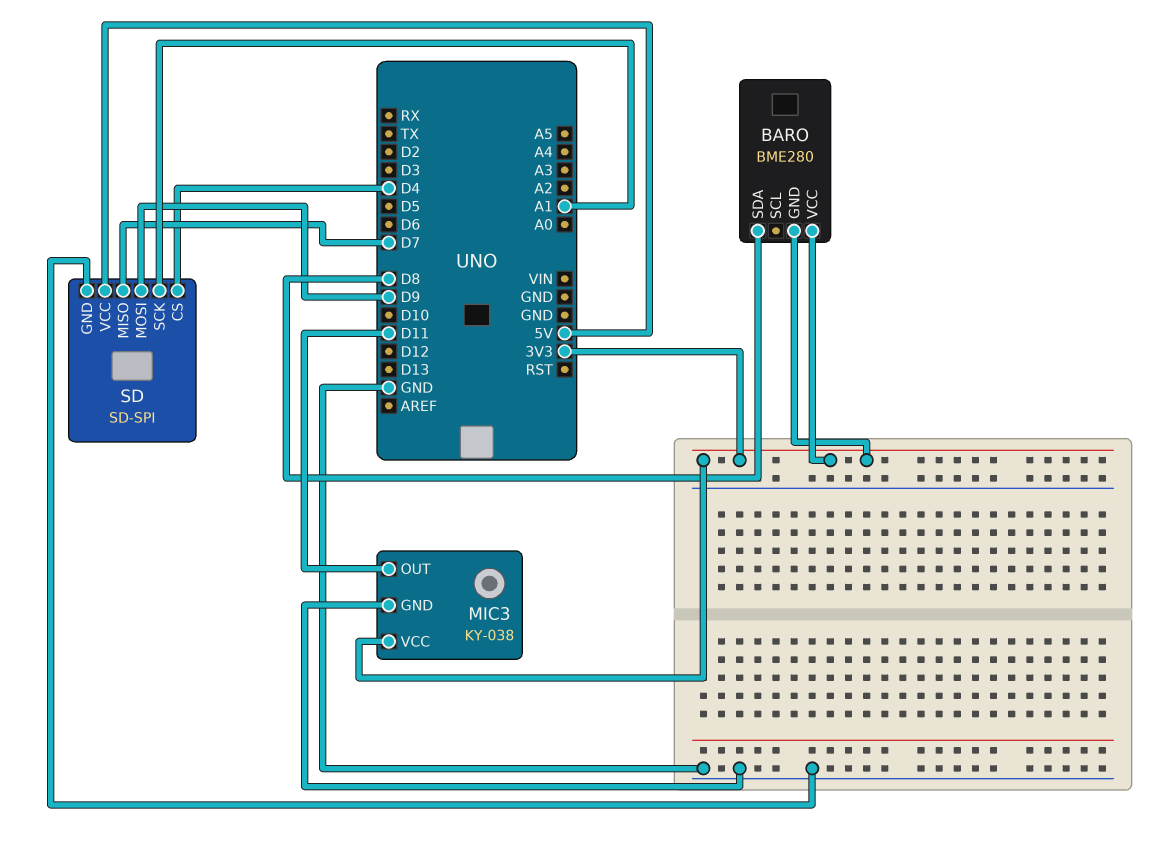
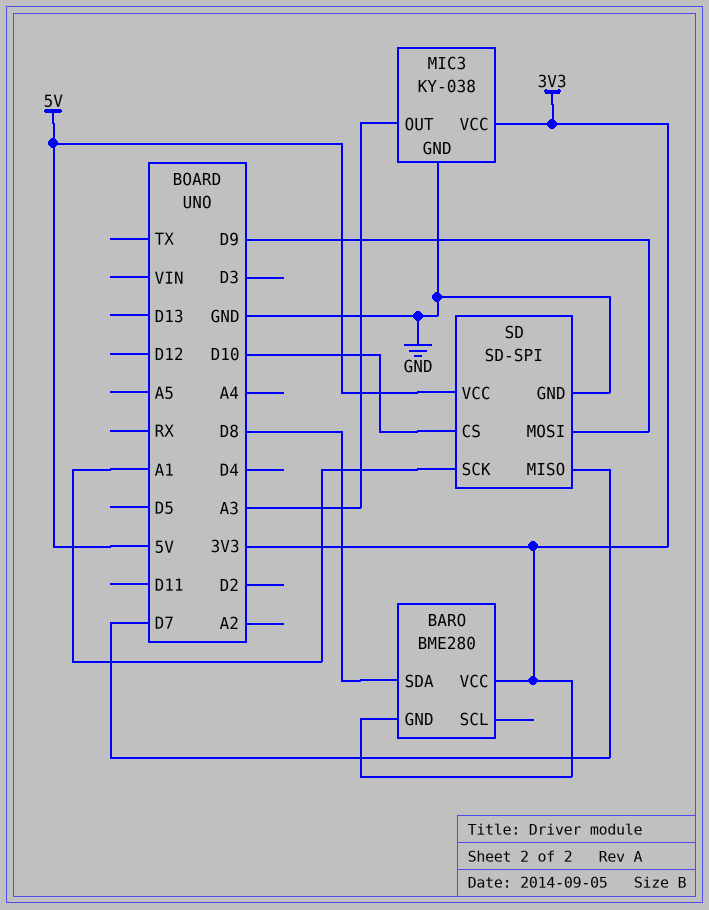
MIC3 pin OUT: D11 -> A3
SD pin CS: D4 -> D10

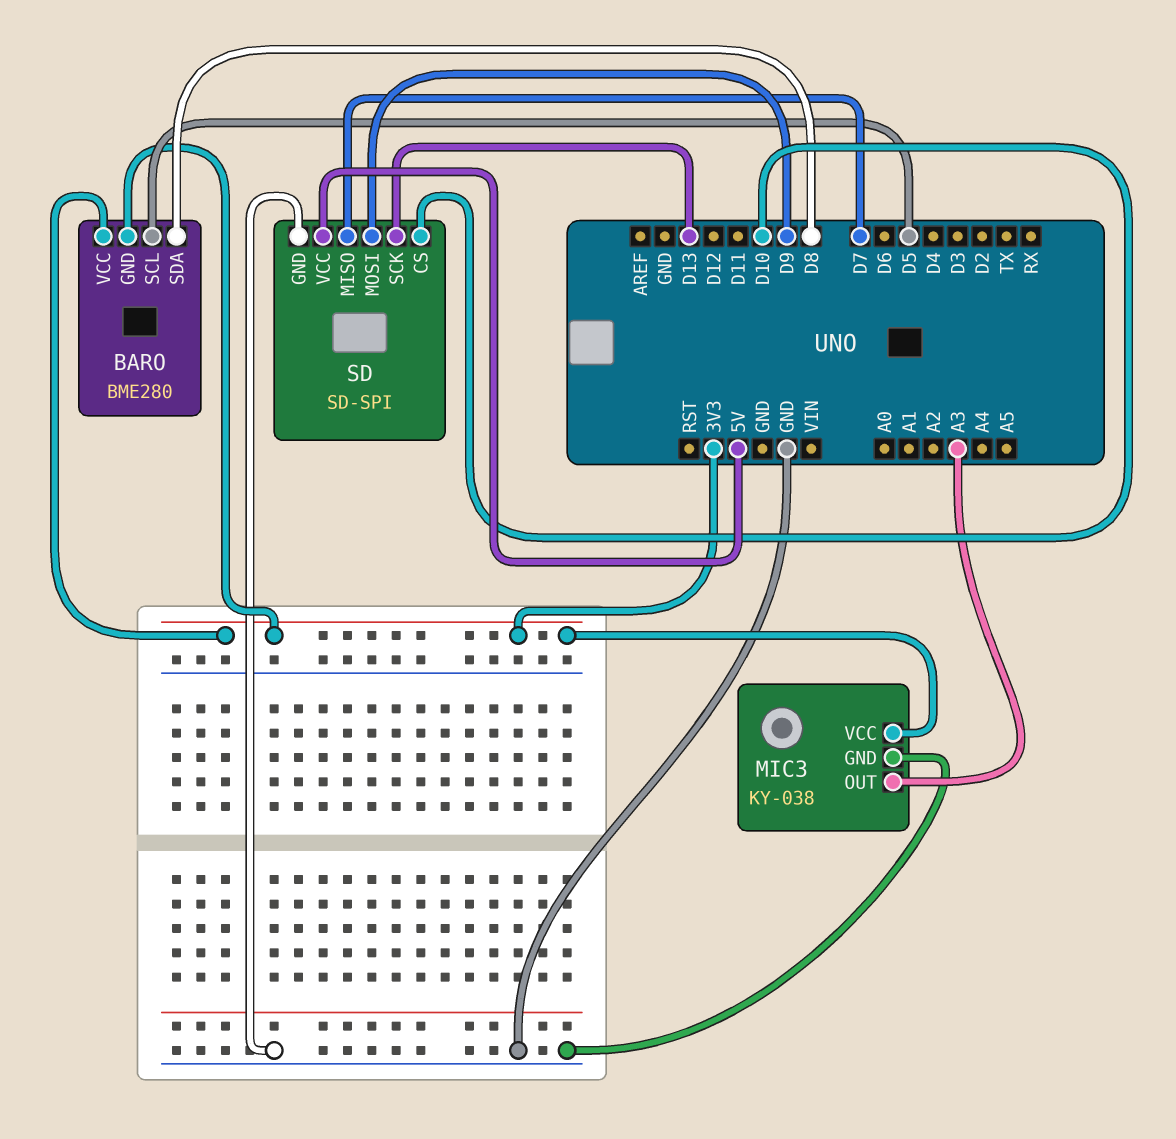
BARO pin SCL: none -> D5
SD pin SCK: A1 -> D13

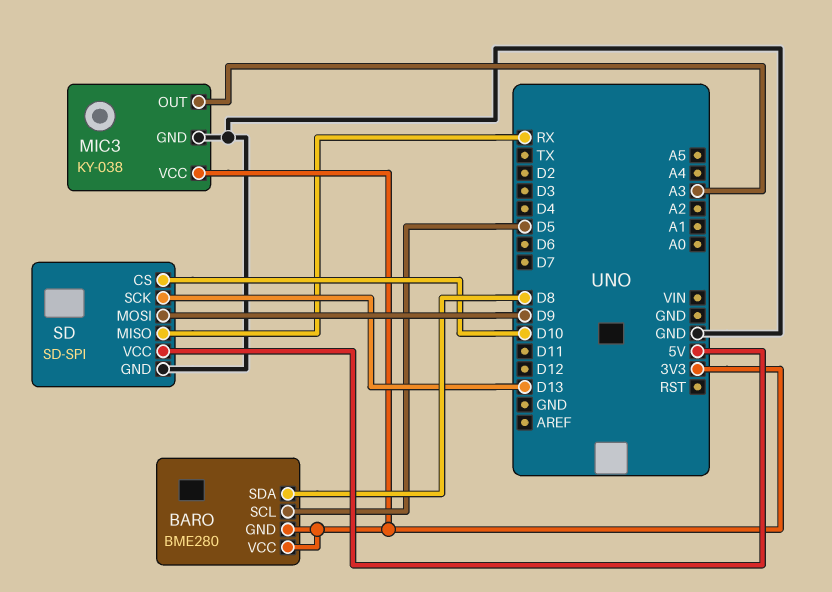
SD pin MISO: D7 -> RX

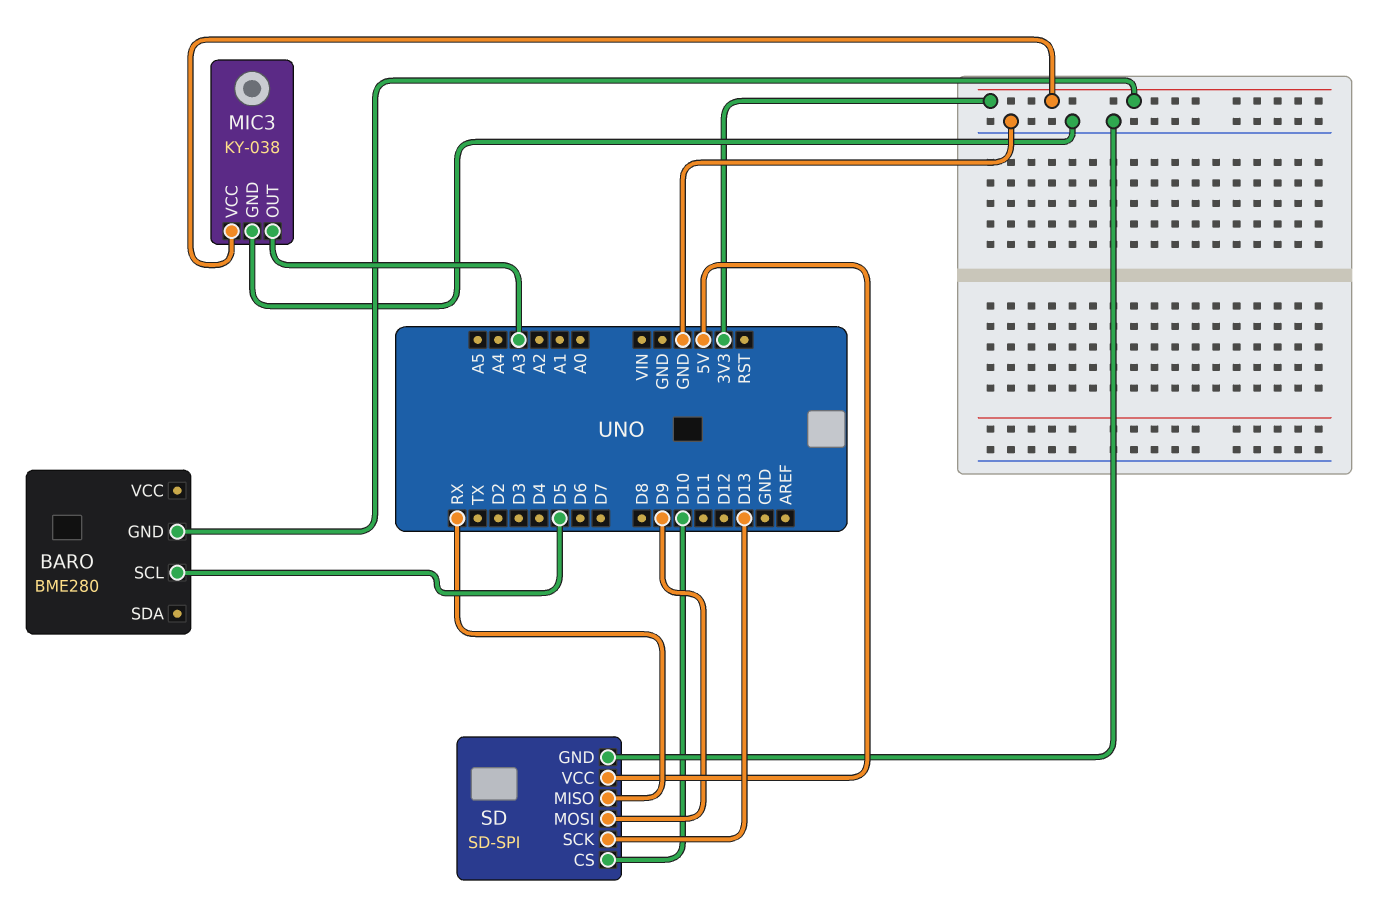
BARO pin SDA: D8 -> none
BARO pin VCC: 3V3 -> none

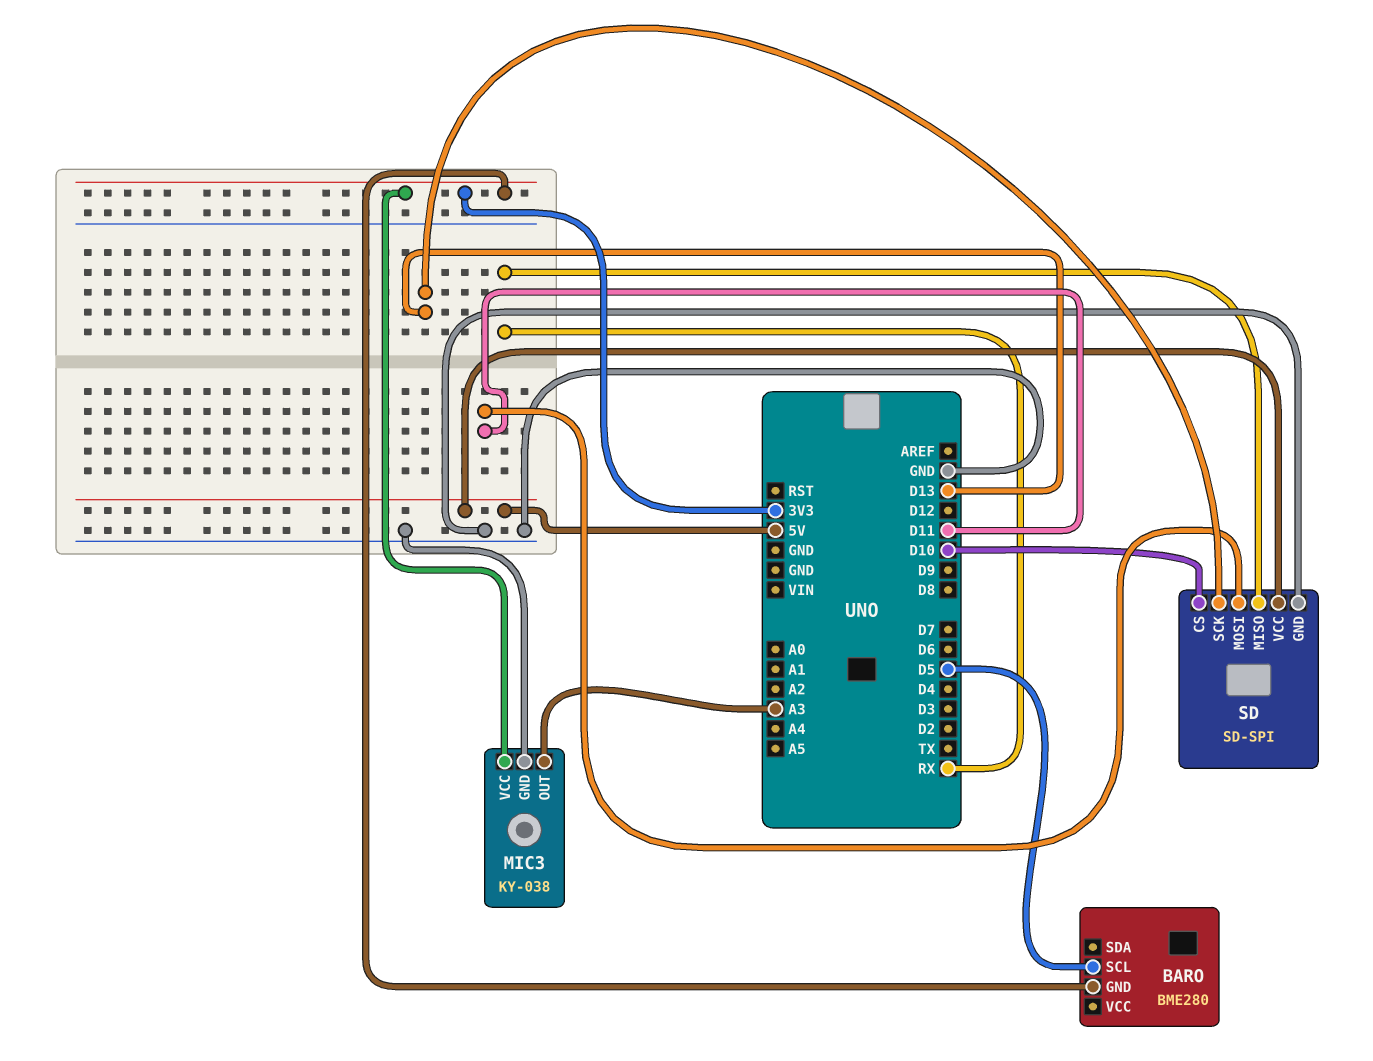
SD pin MOSI: D9 -> D11

